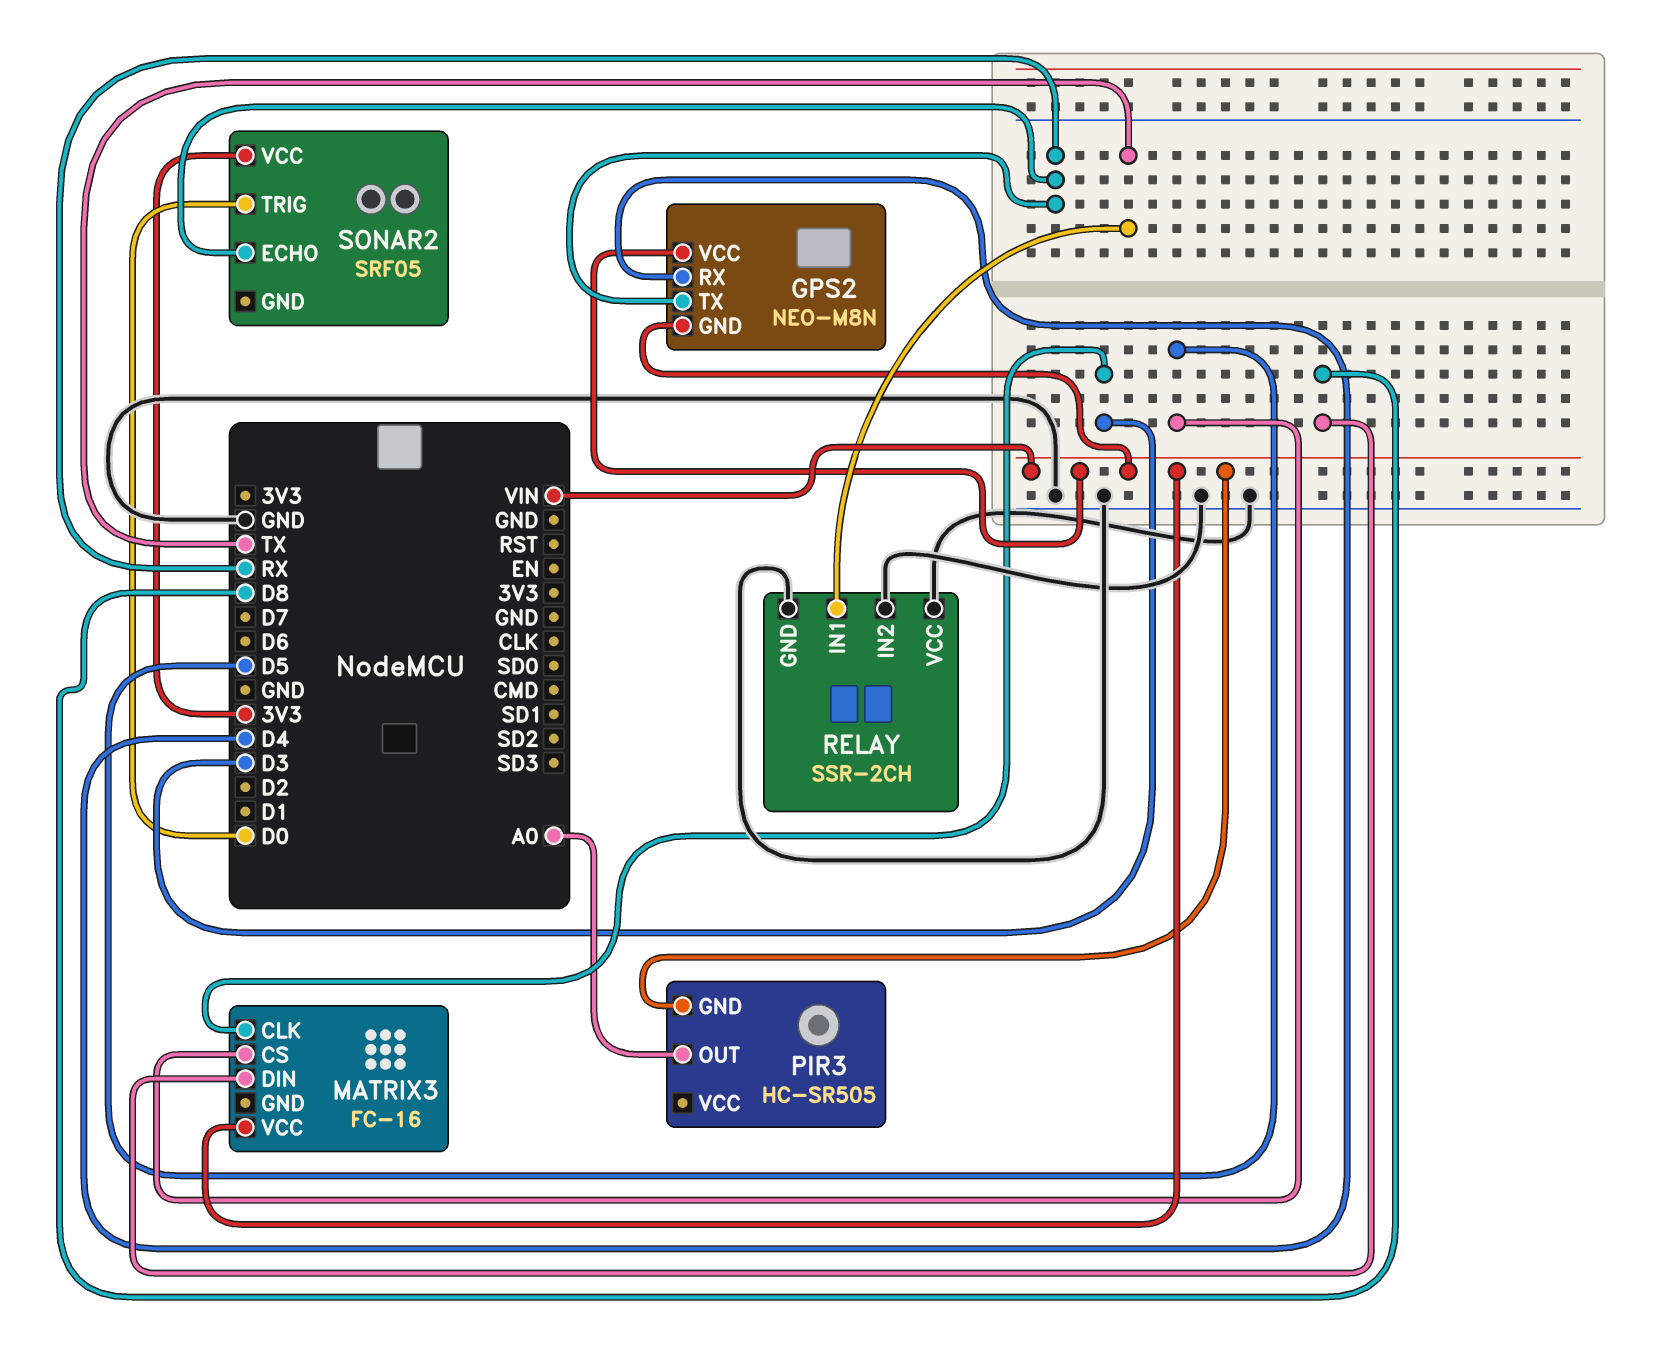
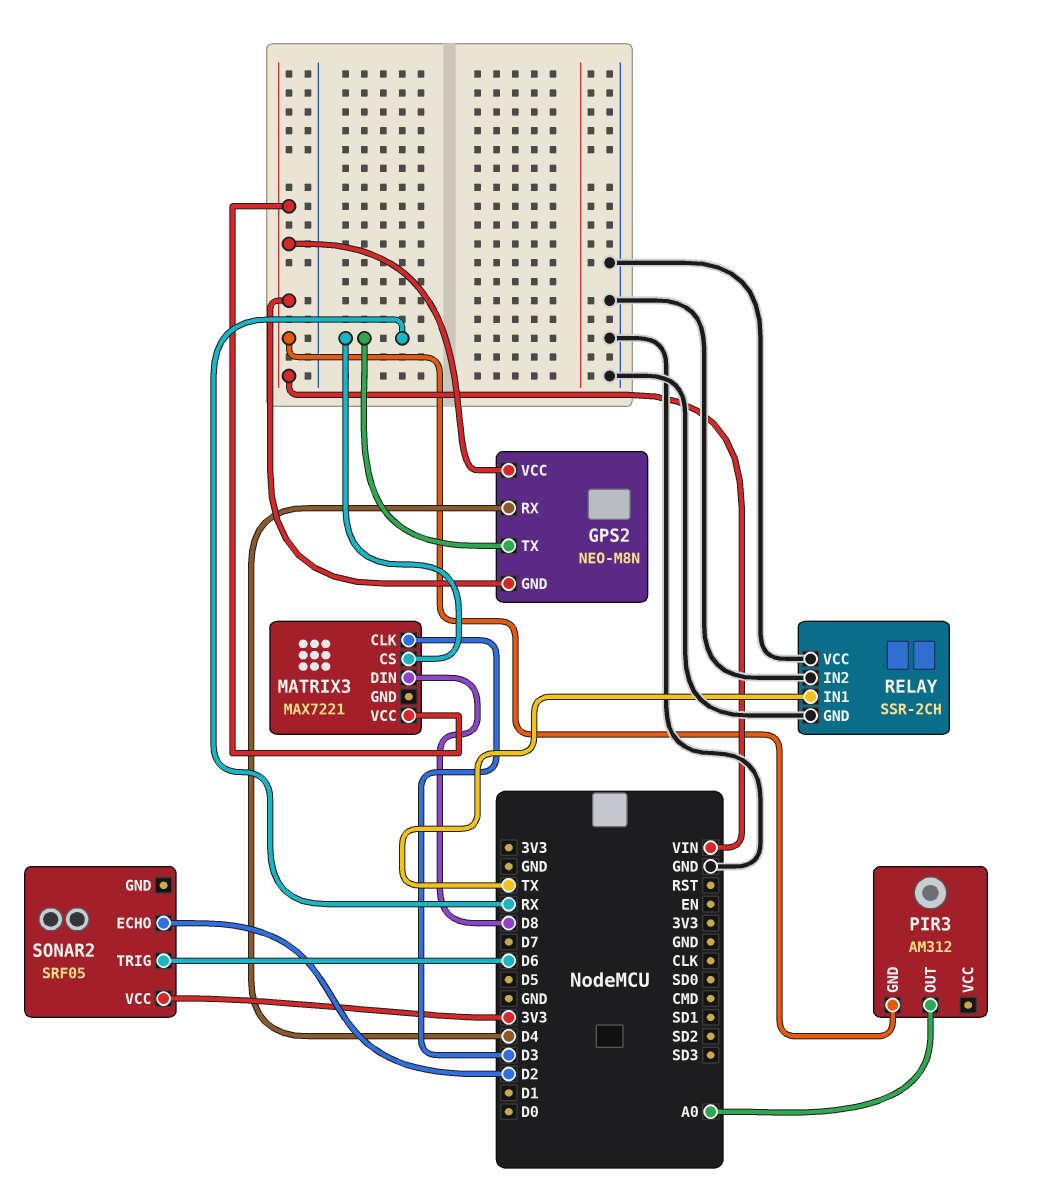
MATRIX3: FC-16 -> MAX7221
MATRIX3 pin CS: D5 -> RX
PIR3: HC-SR505 -> AM312
SONAR2 pin ECHO: RX -> D2
SONAR2 pin TRIG: D0 -> D6

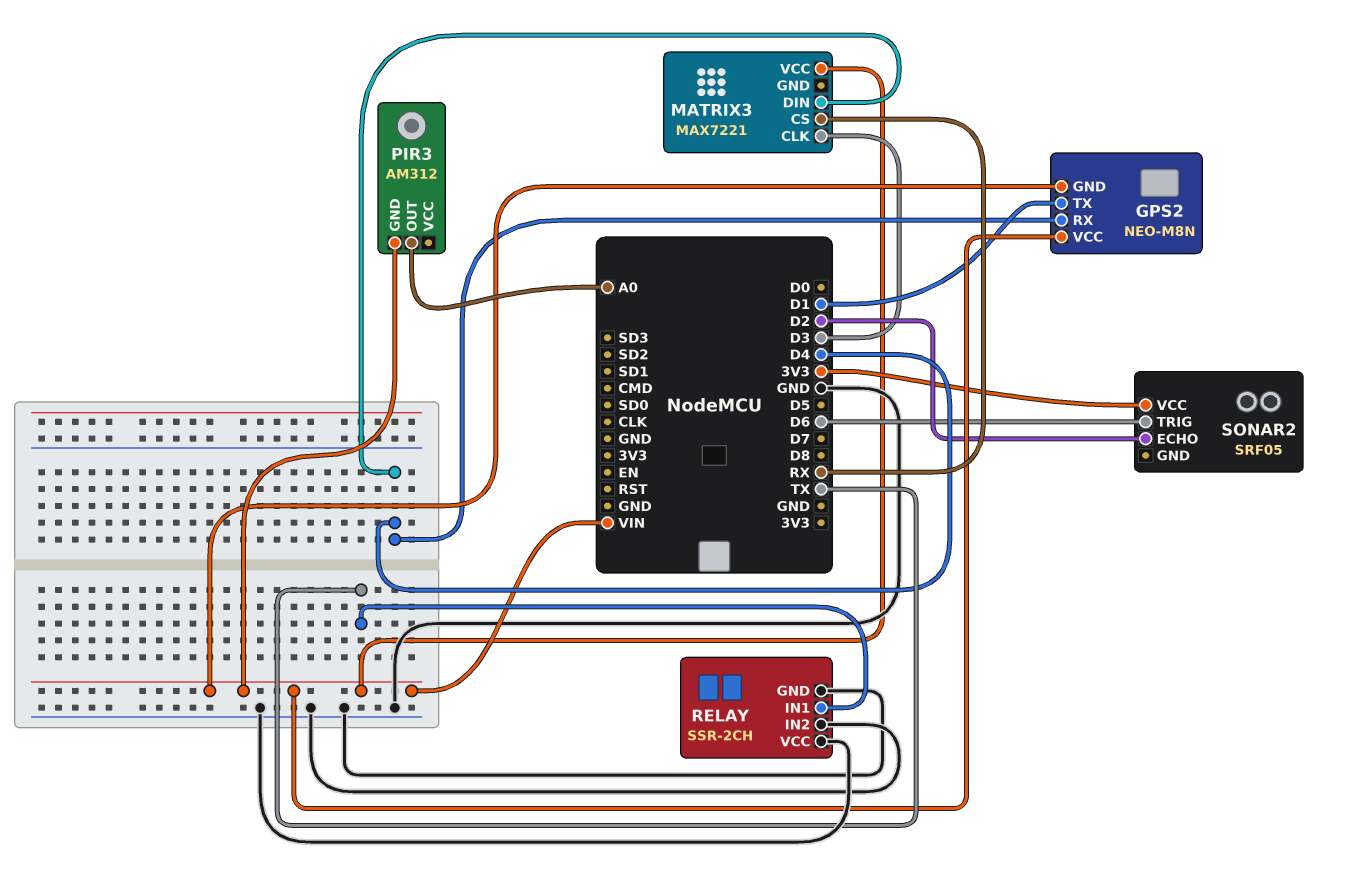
GPS2 pin TX: RX -> D1
MATRIX3 pin DIN: D8 -> D4

